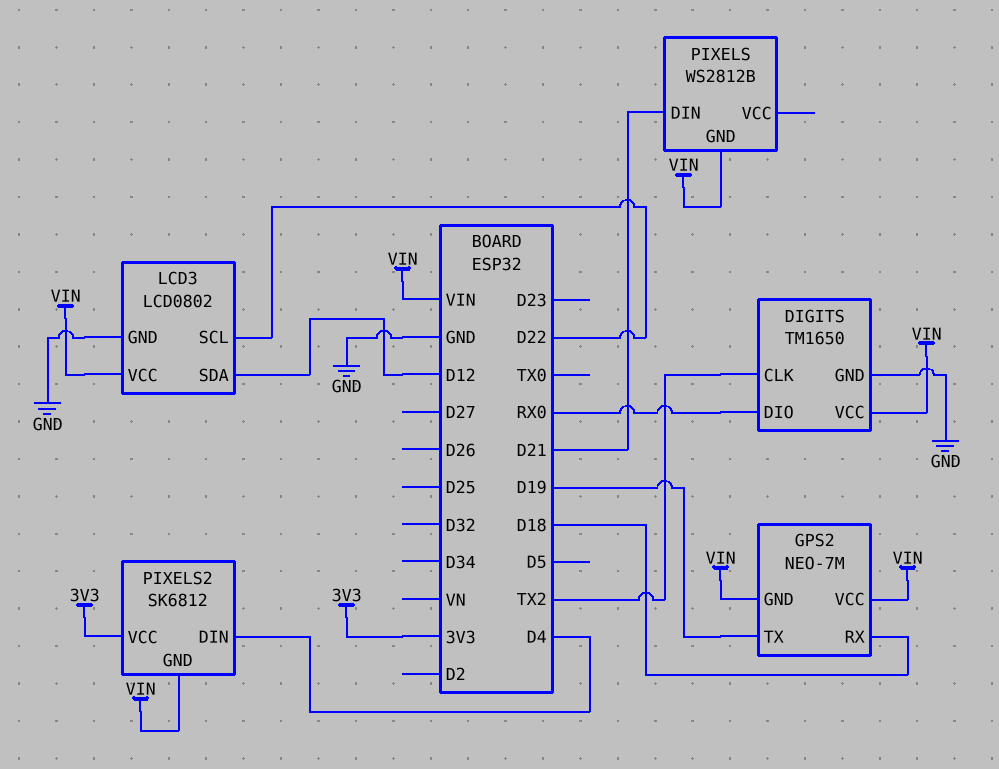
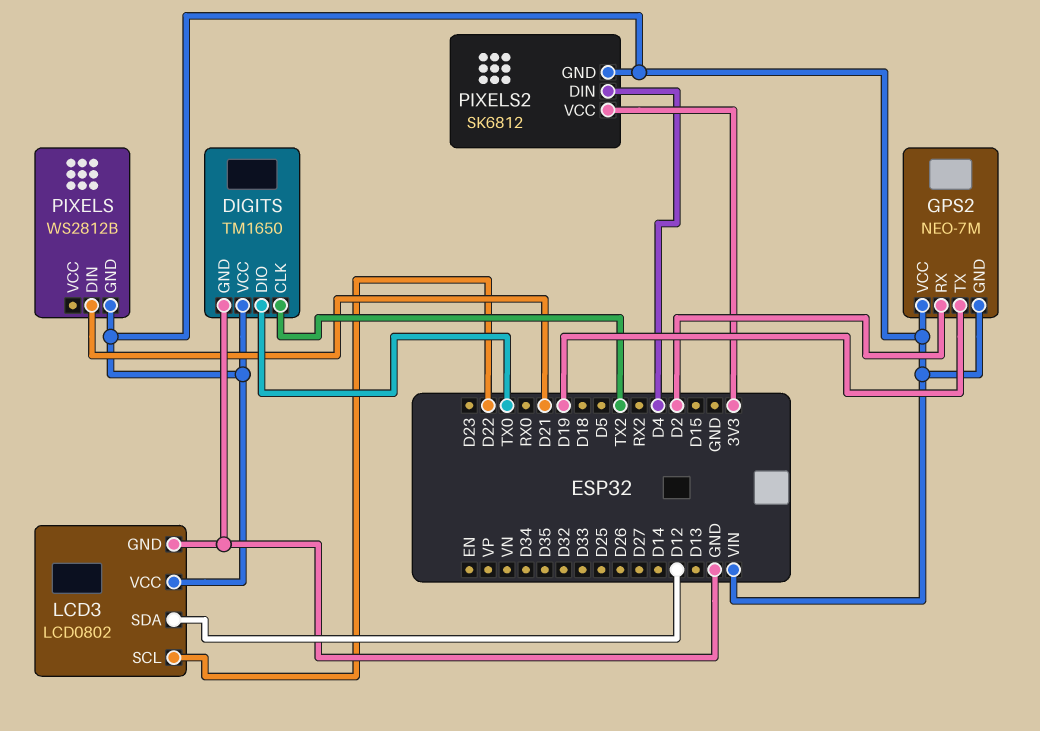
DIGITS pin DIO: RX0 -> TX0
GPS2 pin RX: D18 -> D2

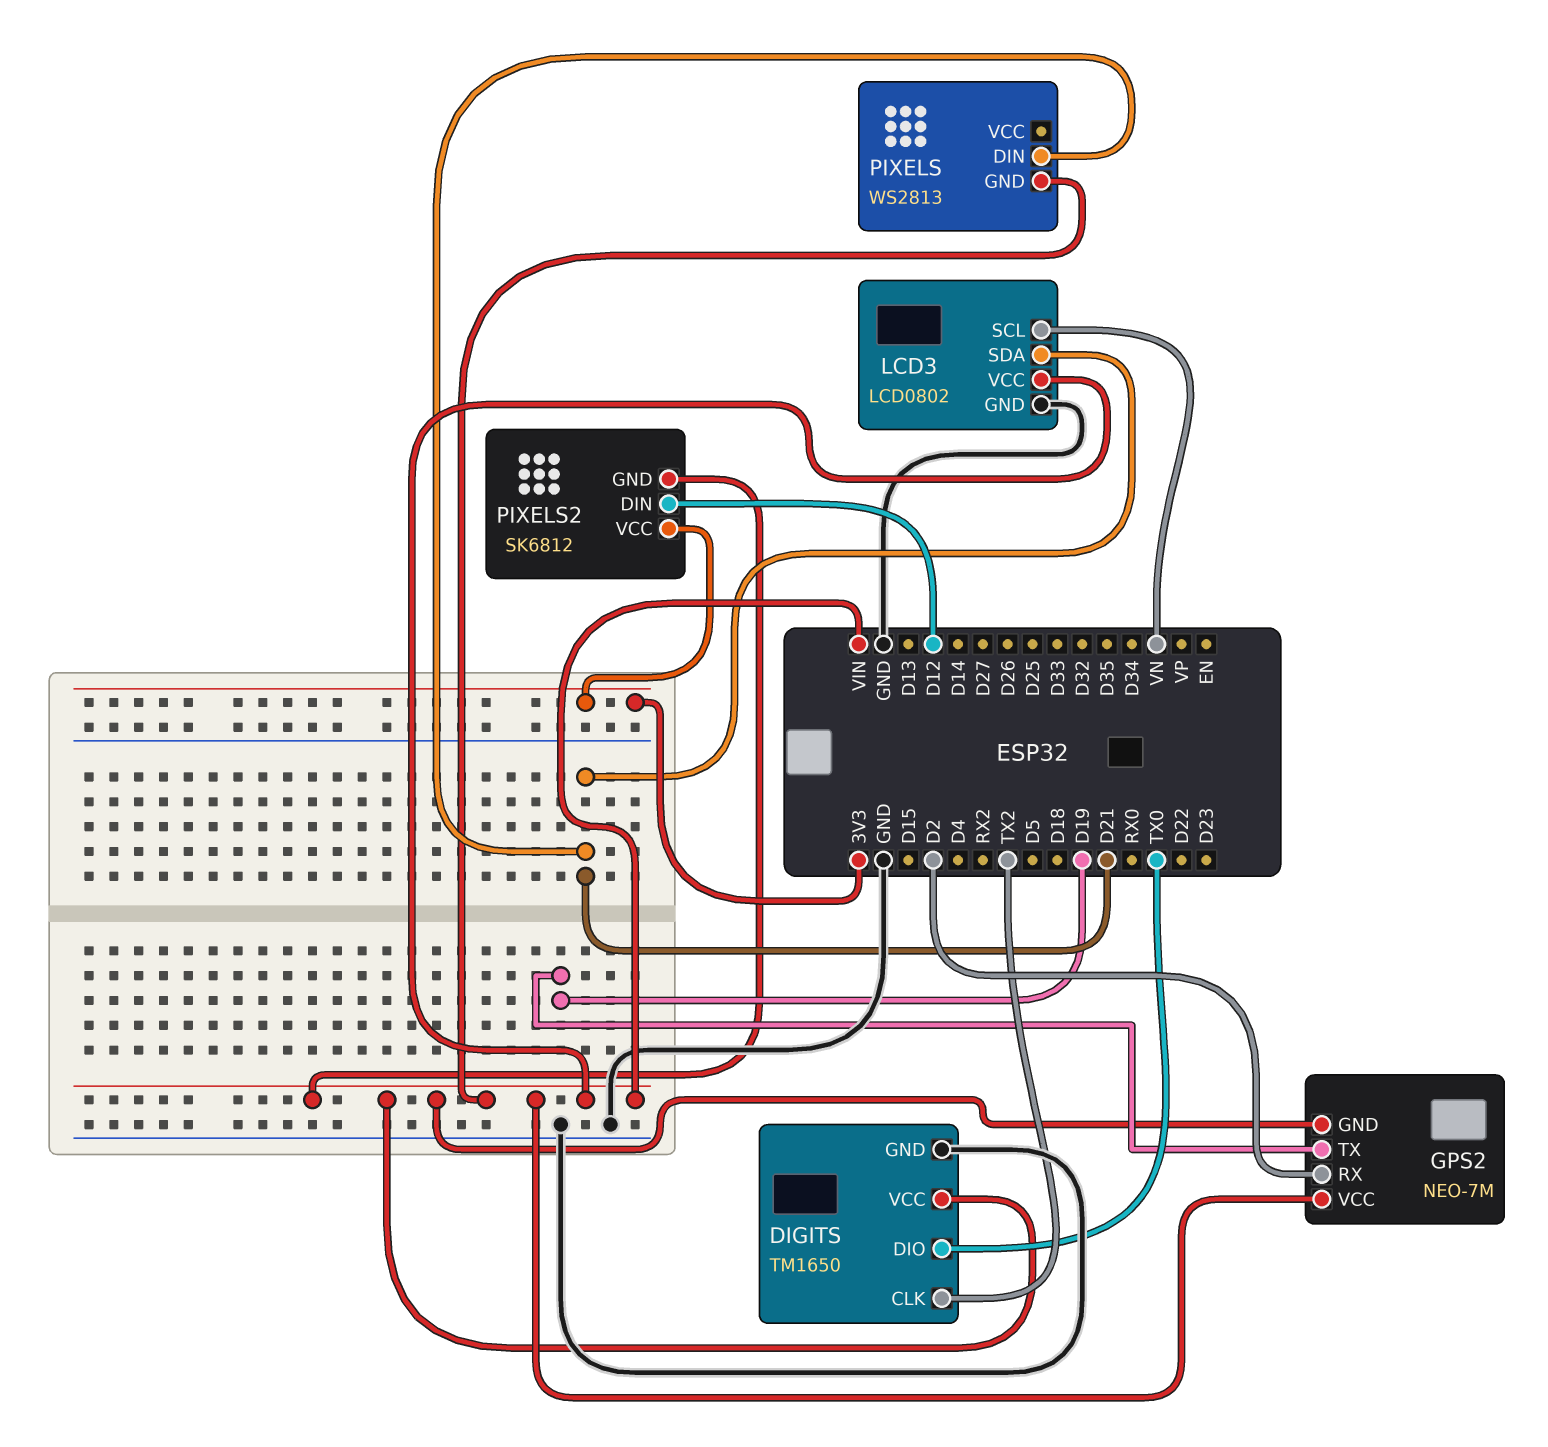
LCD3 pin SCL: D22 -> VN
LCD3 pin SDA: D12 -> D21
PIXELS: WS2812B -> WS2813
PIXELS2 pin DIN: D4 -> D12

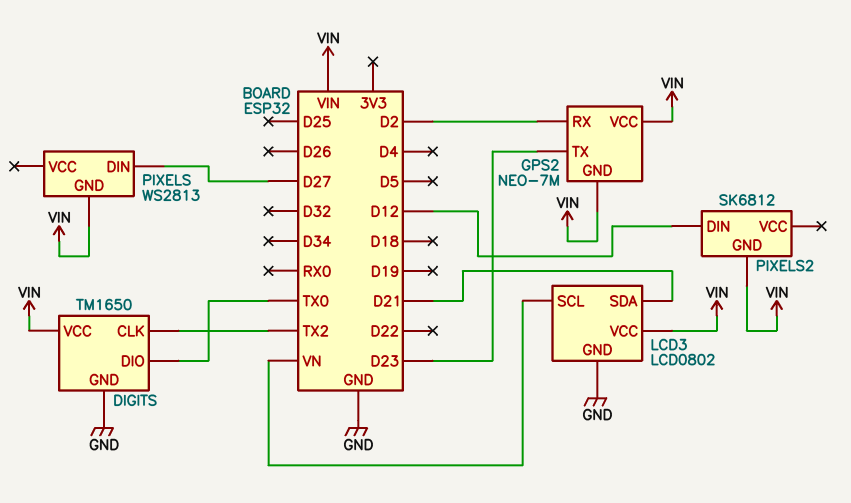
GPS2 pin TX: D19 -> D23
PIXELS pin DIN: D21 -> D27
PIXELS2 pin VCC: 3V3 -> none

